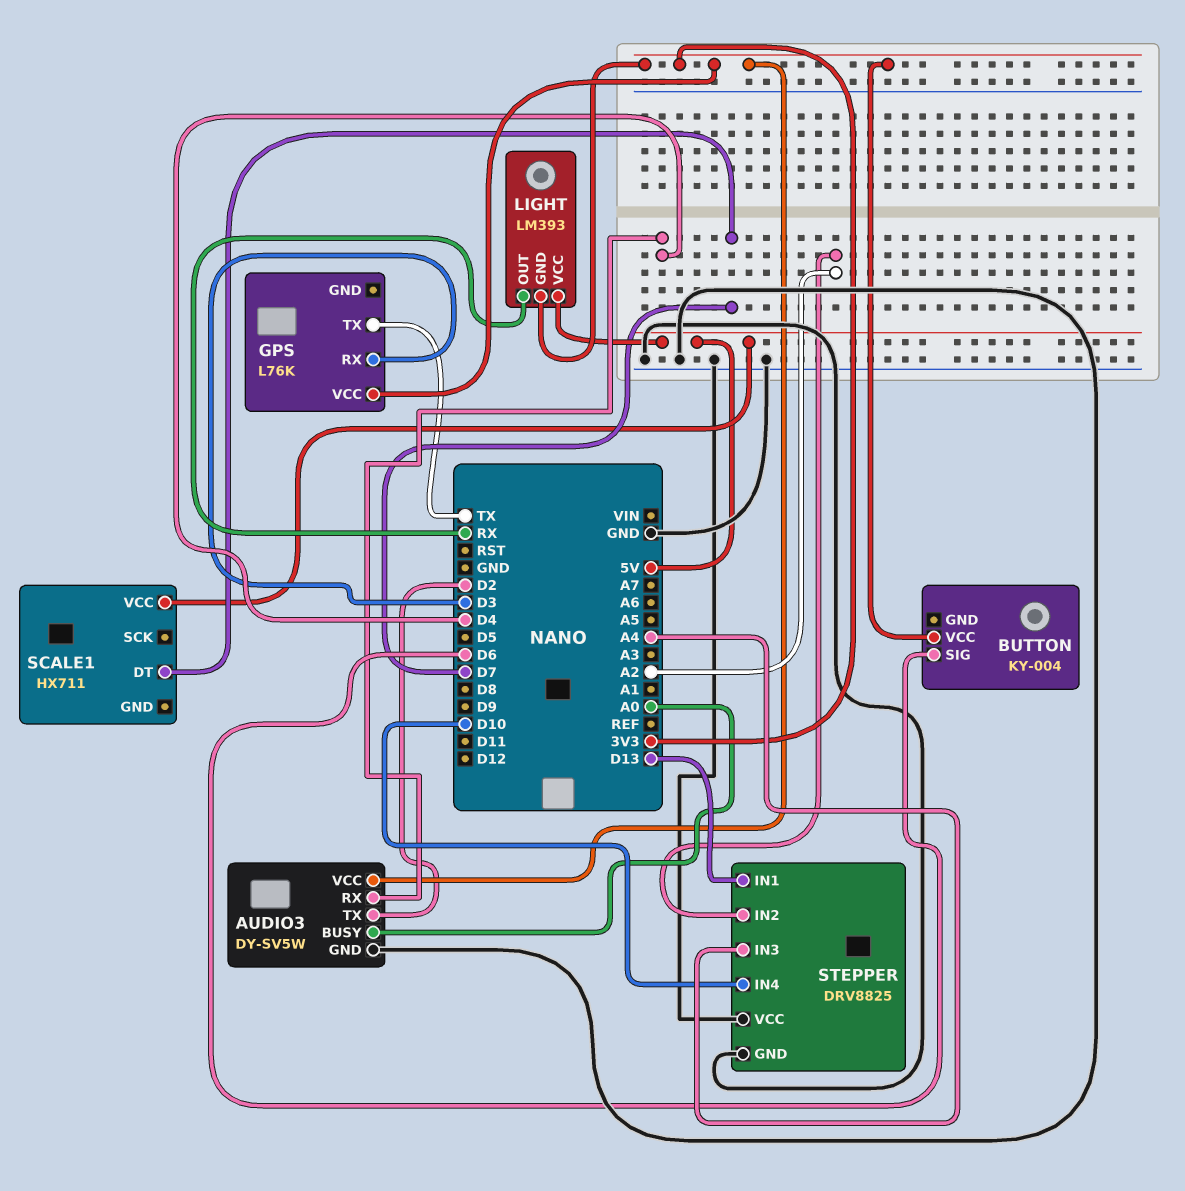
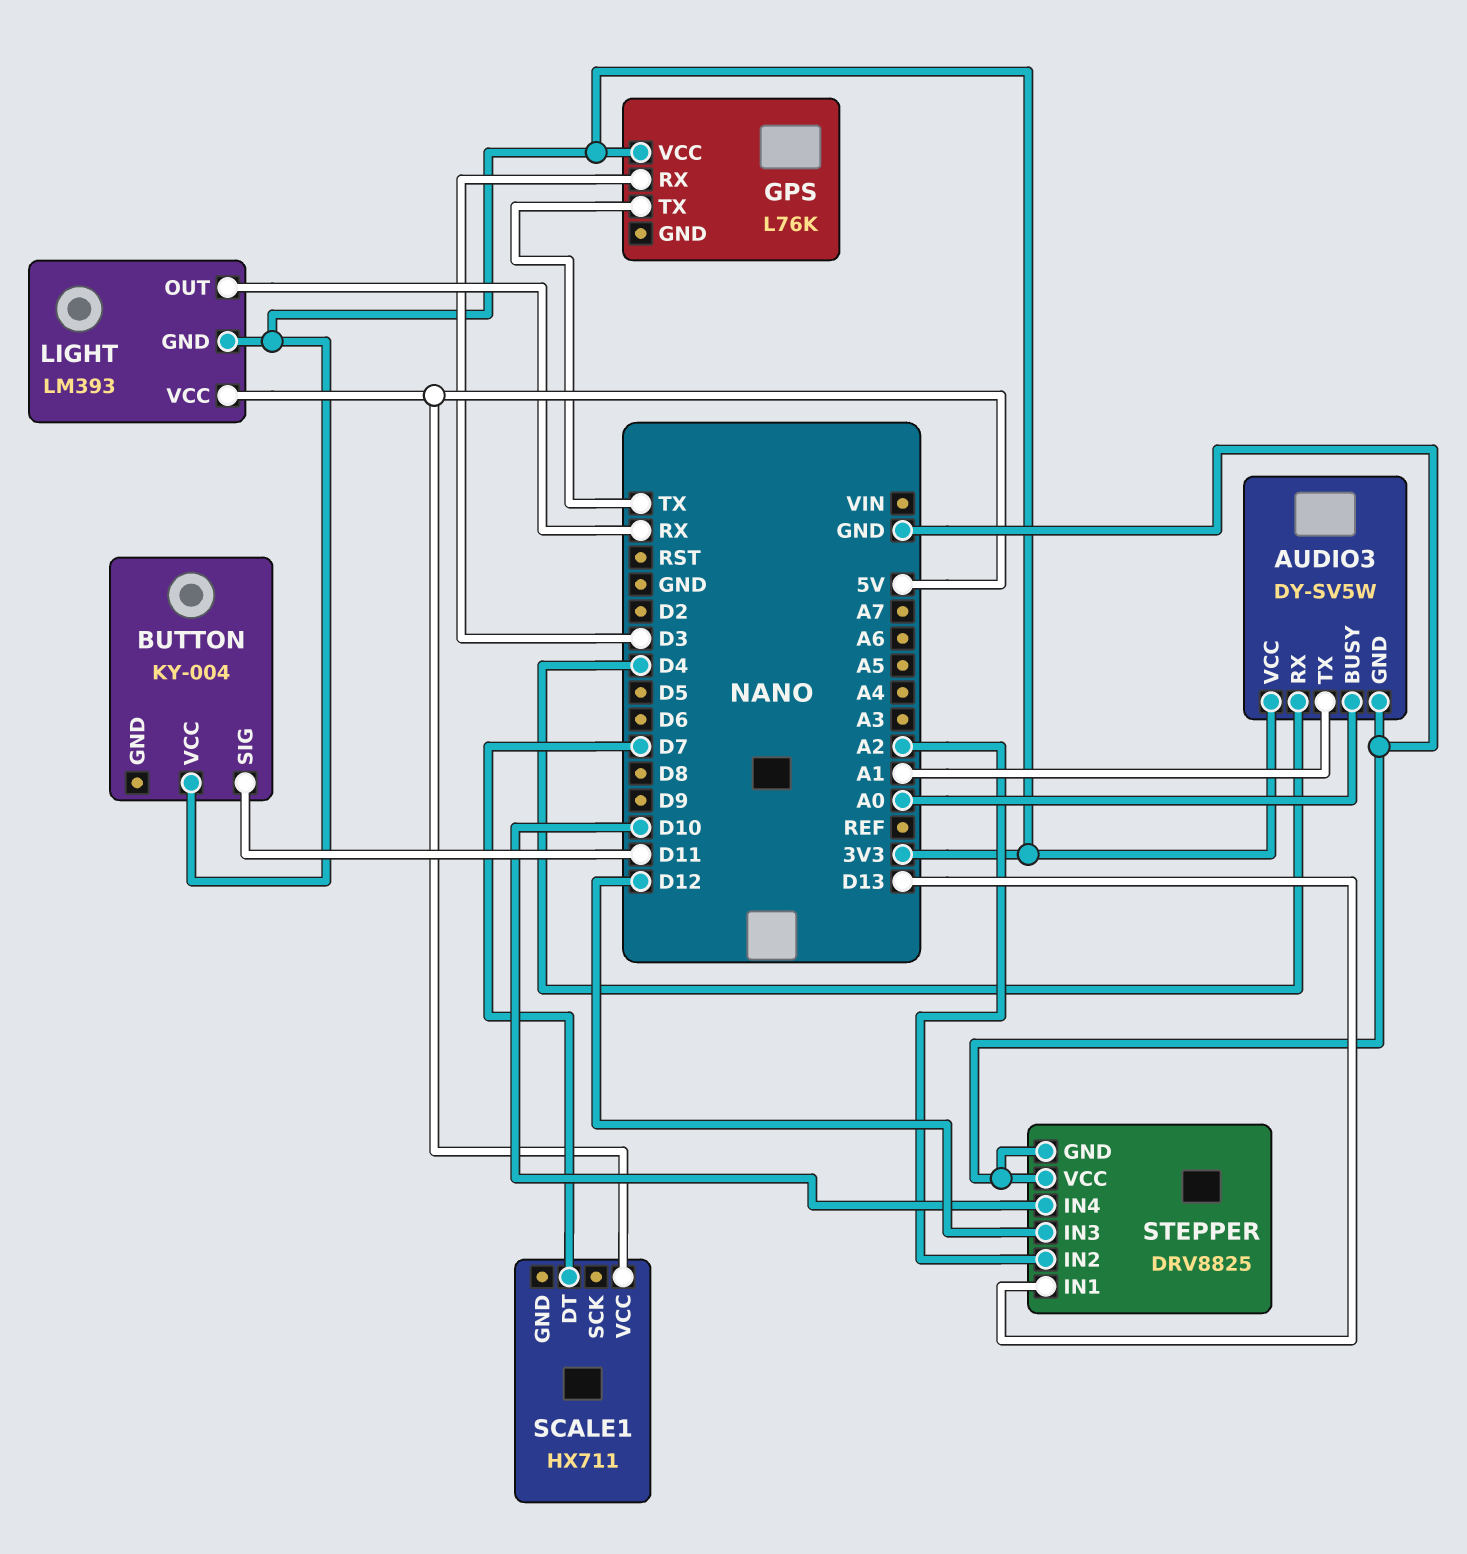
AUDIO3 pin TX: D2 -> A1
BUTTON pin SIG: D6 -> D11
STEPPER pin IN3: A4 -> D12

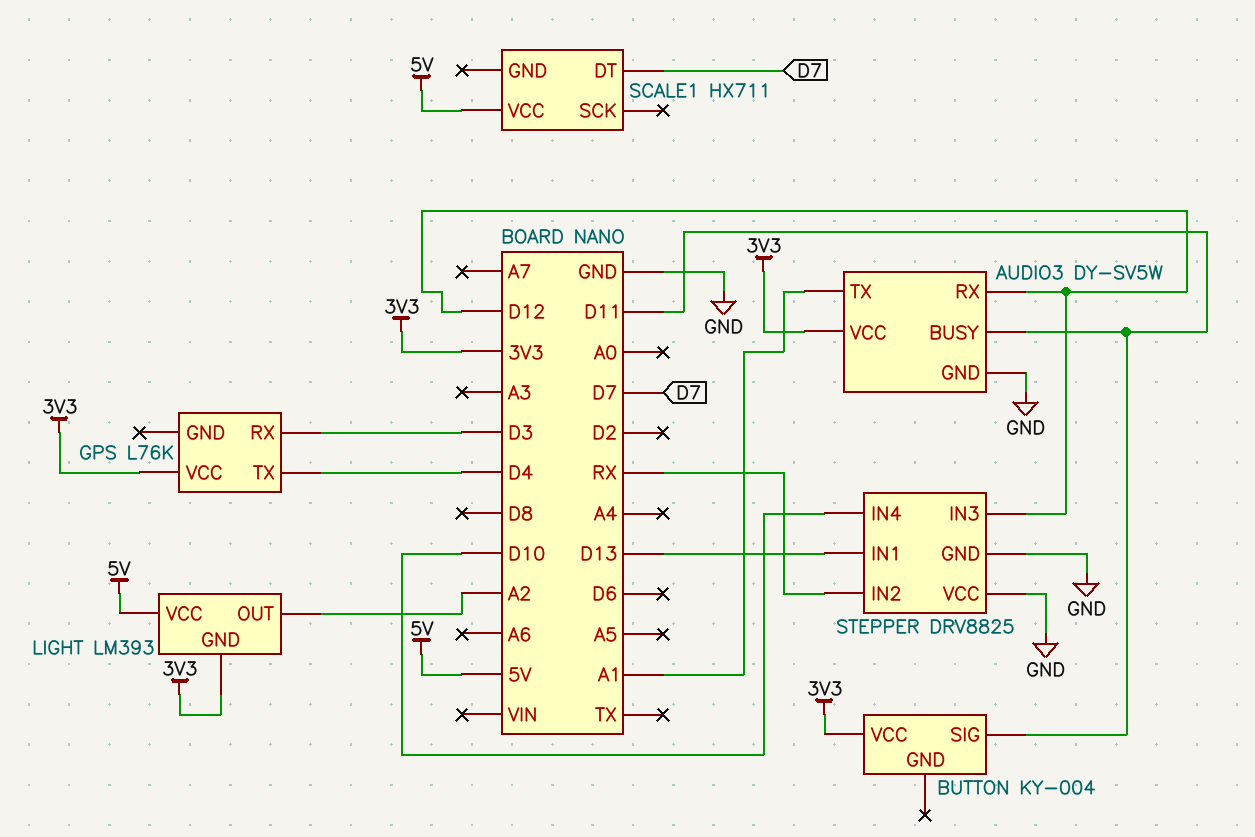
AUDIO3 pin BUSY: A0 -> D11
AUDIO3 pin RX: D4 -> D12
GPS pin TX: TX -> D4
LIGHT pin OUT: RX -> A2
STEPPER pin IN2: A2 -> RX

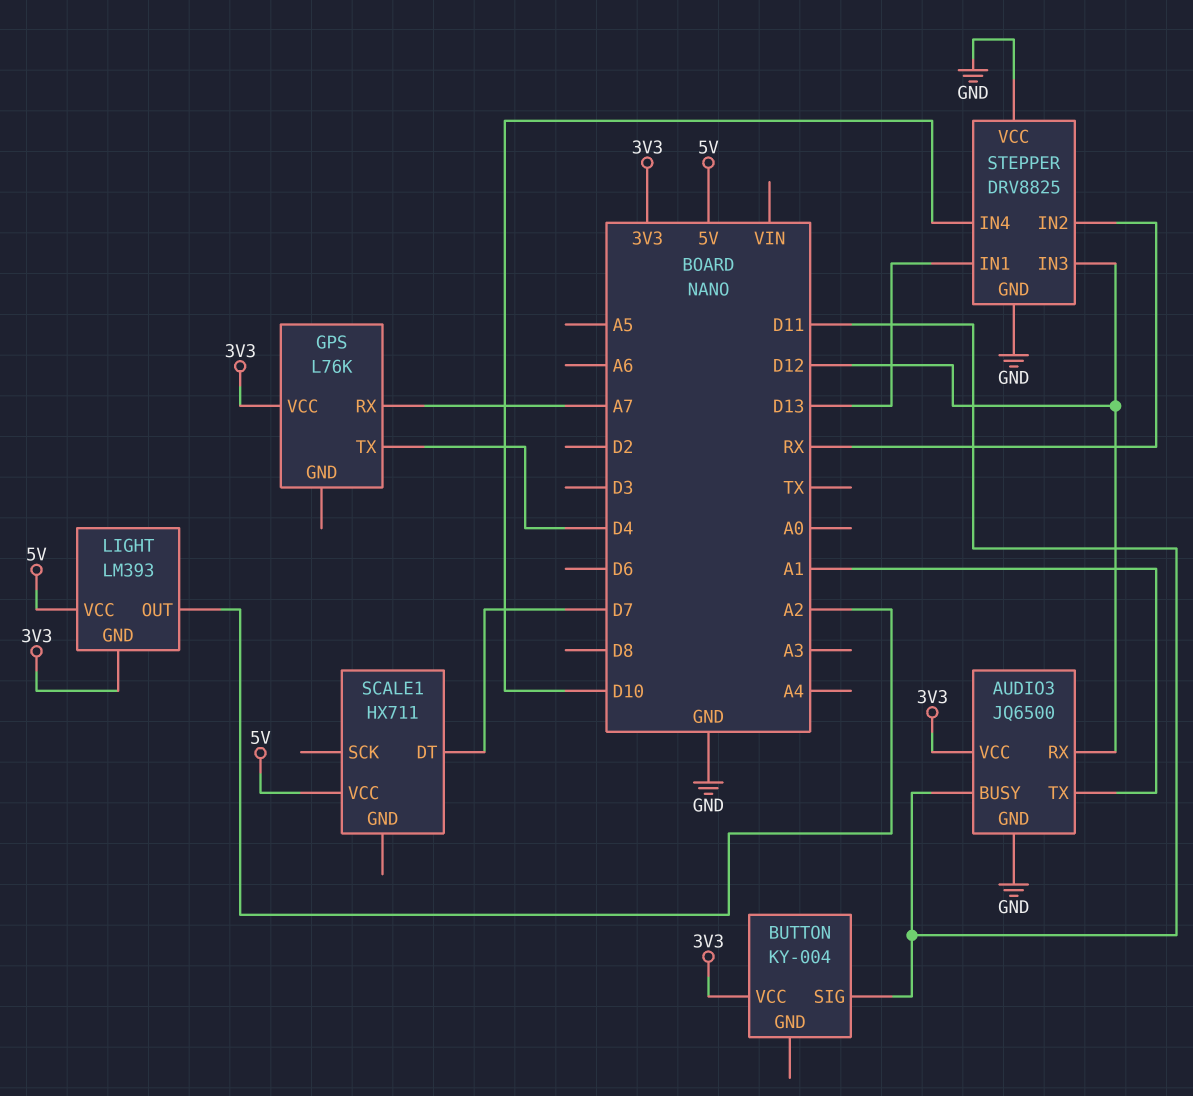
AUDIO3: DY-SV5W -> JQ6500
GPS pin RX: D3 -> A7

